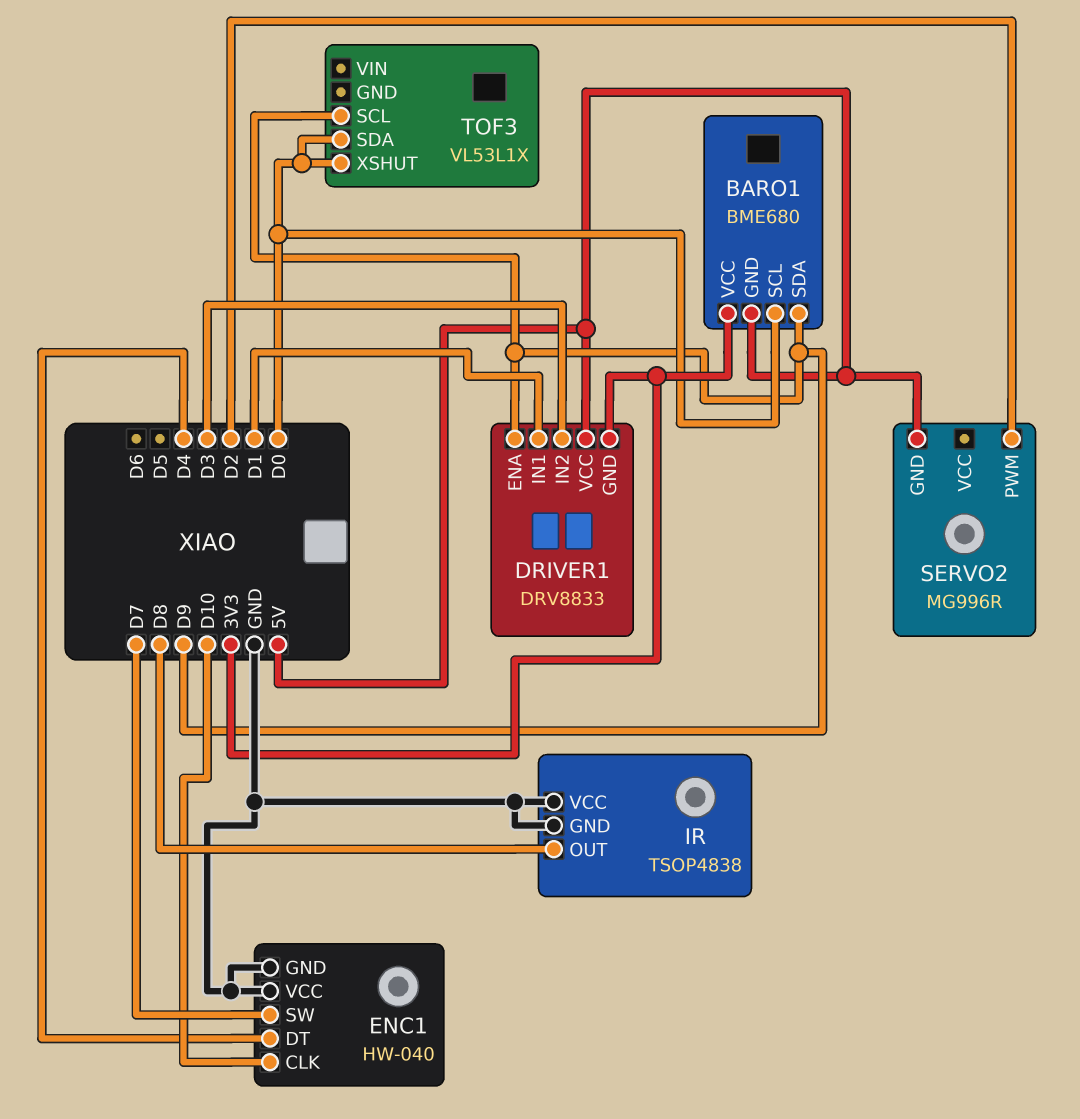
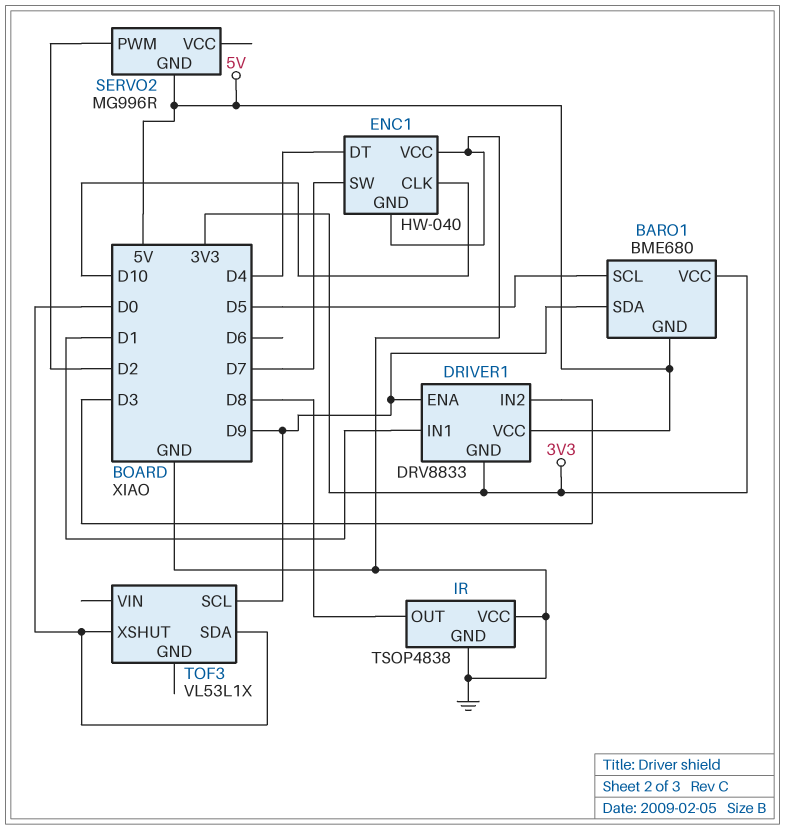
BARO1 pin SCL: D0 -> D5

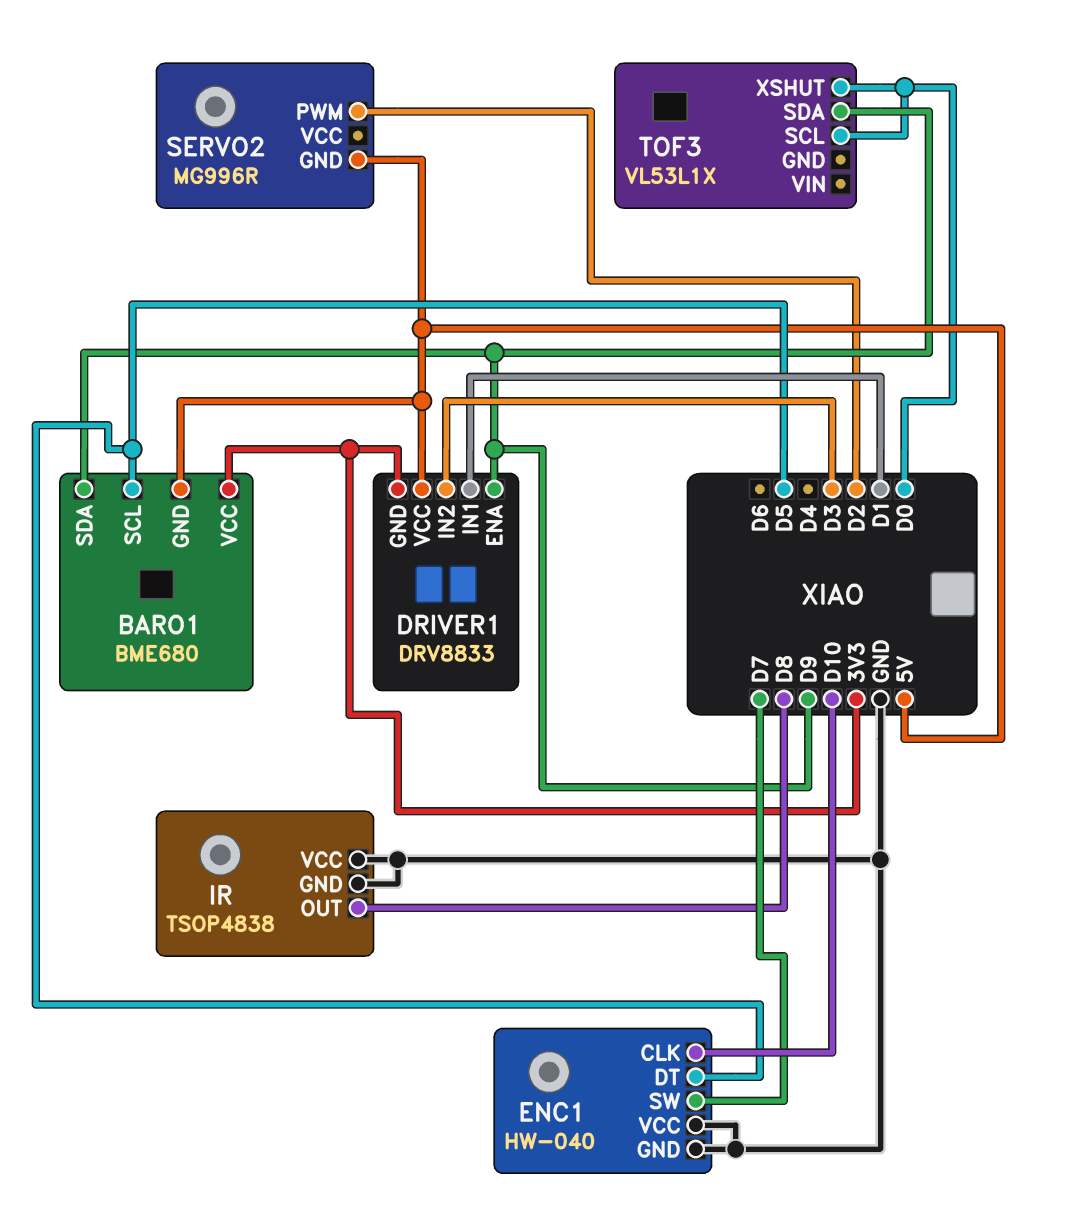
ENC1 pin DT: D4 -> D5
TOF3 pin SCL: D9 -> D0
TOF3 pin SDA: D0 -> D9

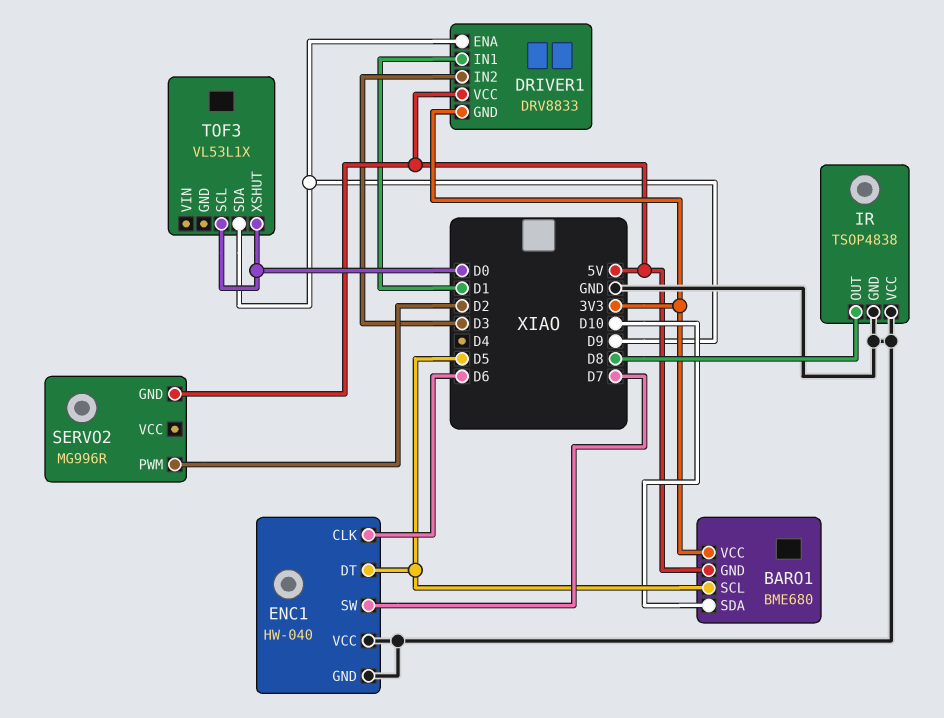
BARO1 pin SDA: D9 -> D10
ENC1 pin CLK: D10 -> D6

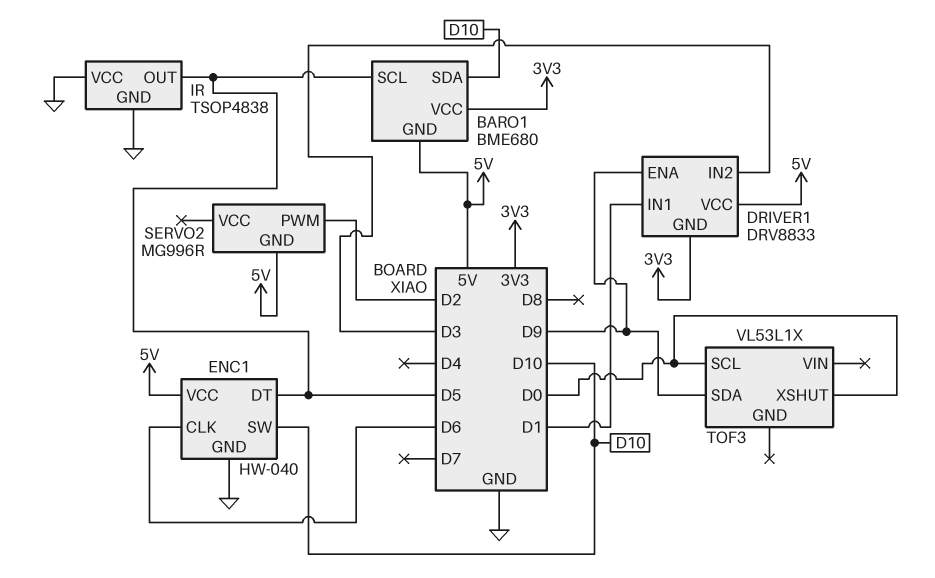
ENC1 pin SW: D7 -> D10
ENC1 pin VCC: GND -> 5V
IR pin OUT: D8 -> D5

